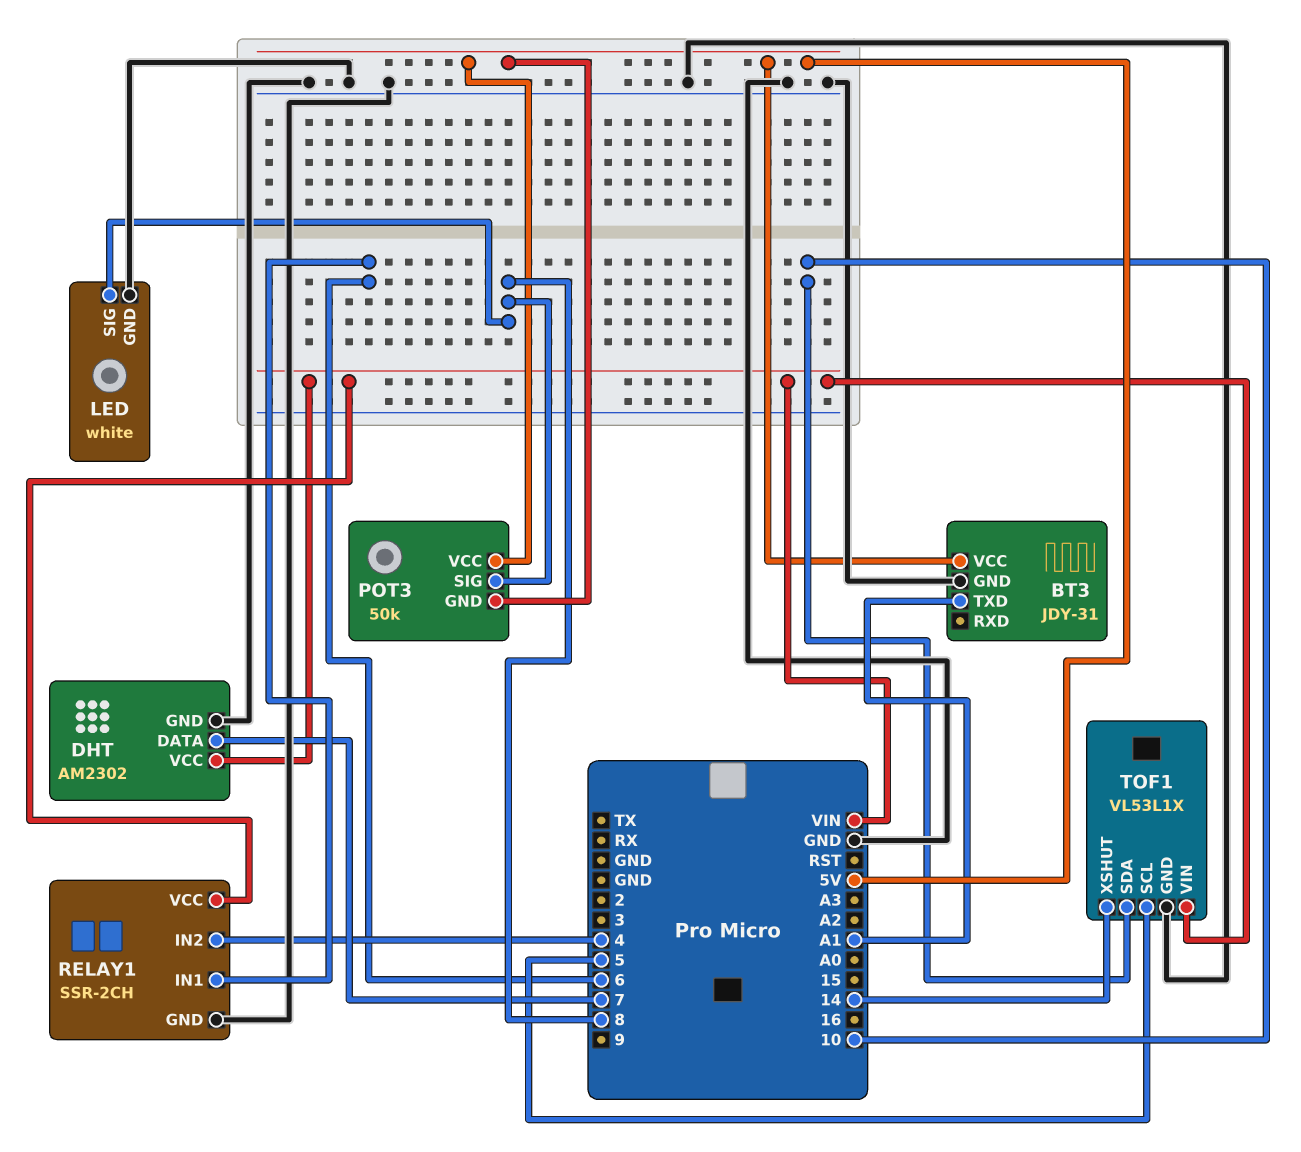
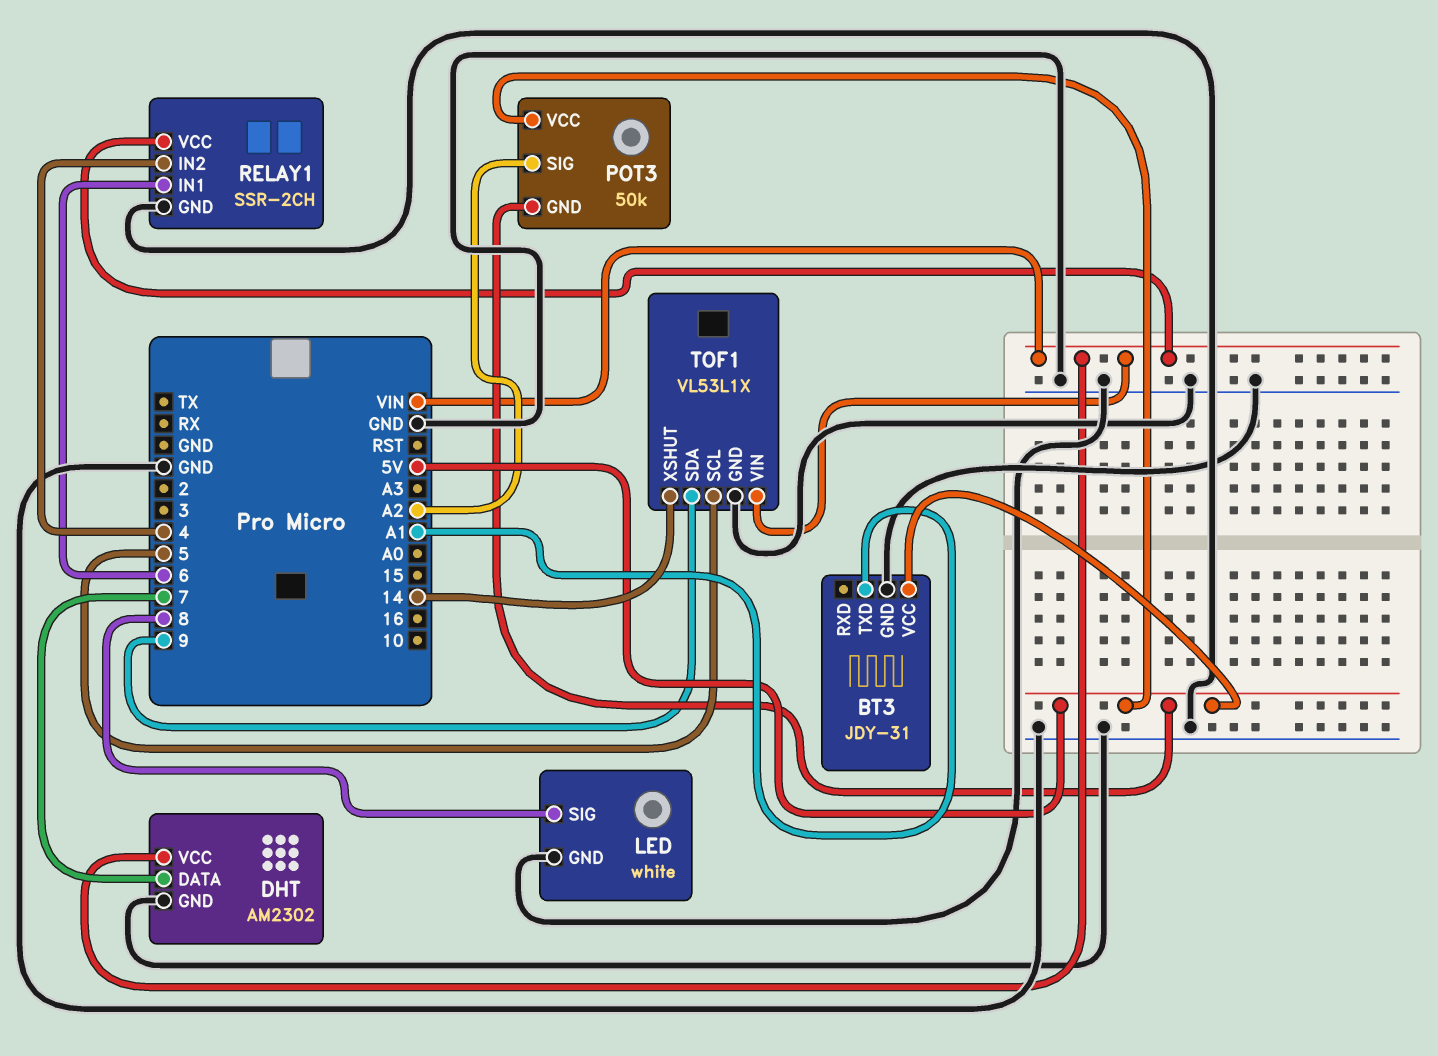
POT3 pin SIG: 8 -> A2
TOF1 pin SDA: 10 -> 9

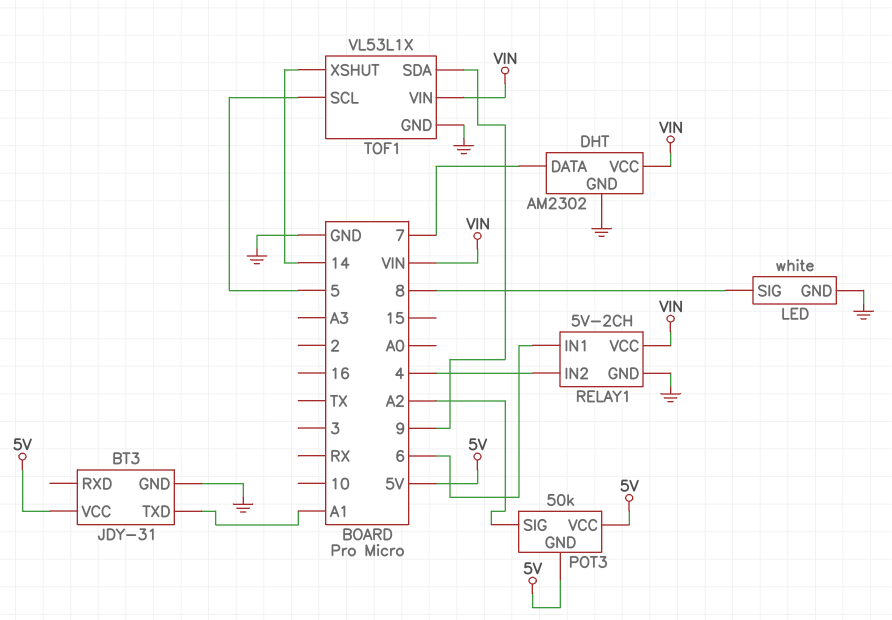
RELAY1: SSR-2CH -> 5V-2CH

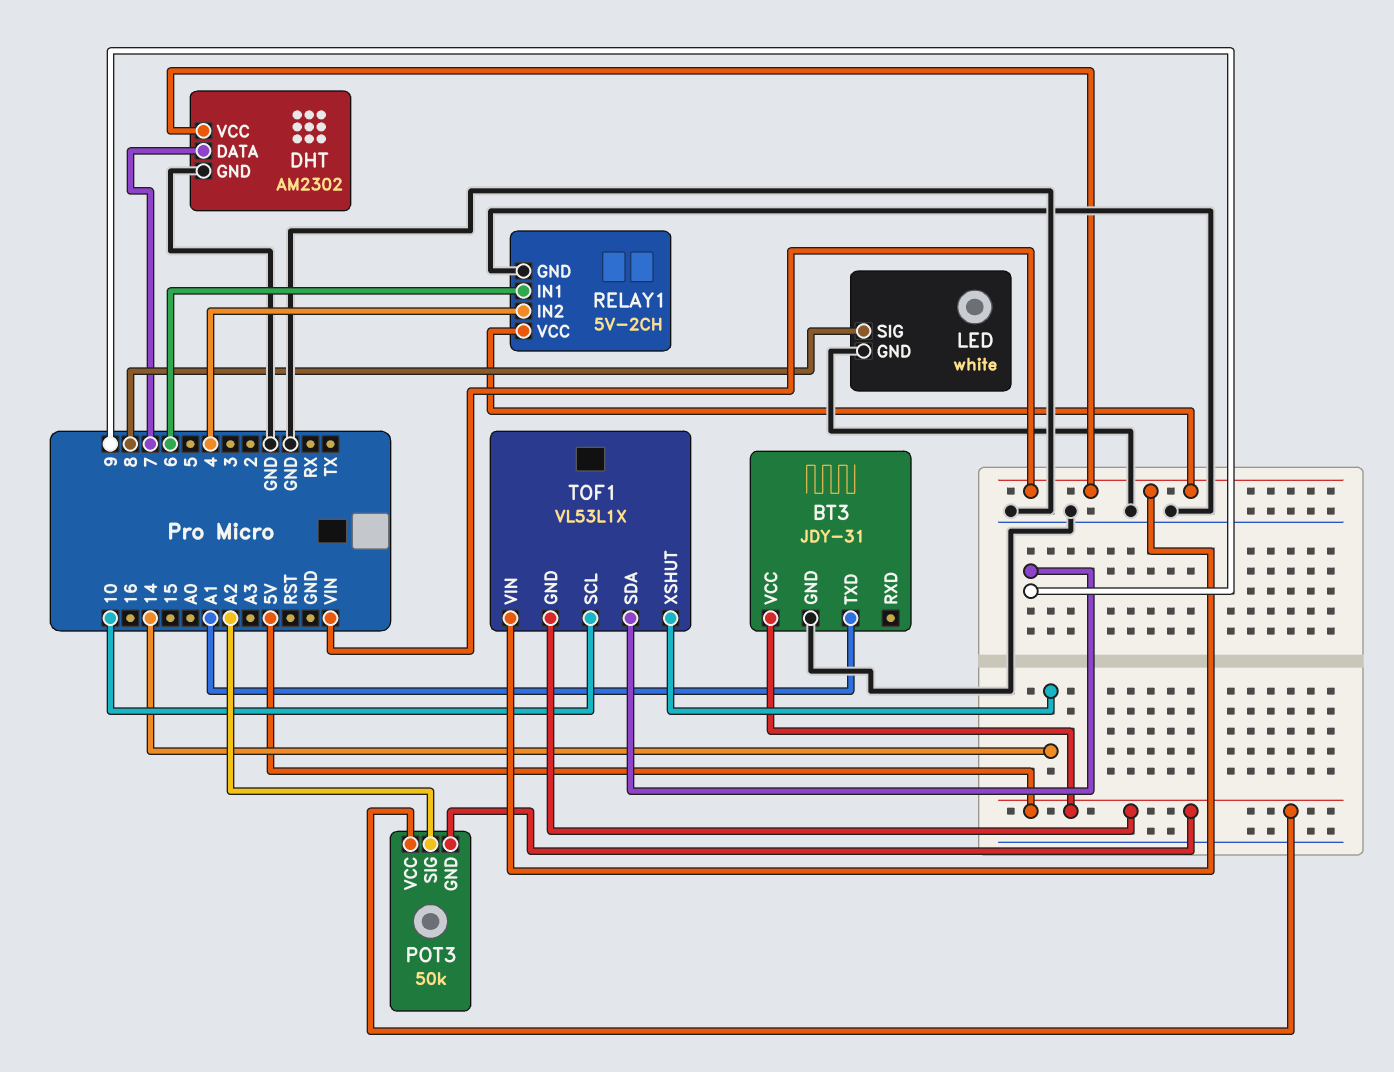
TOF1 pin GND: GND -> 5V
TOF1 pin SCL: 5 -> 10

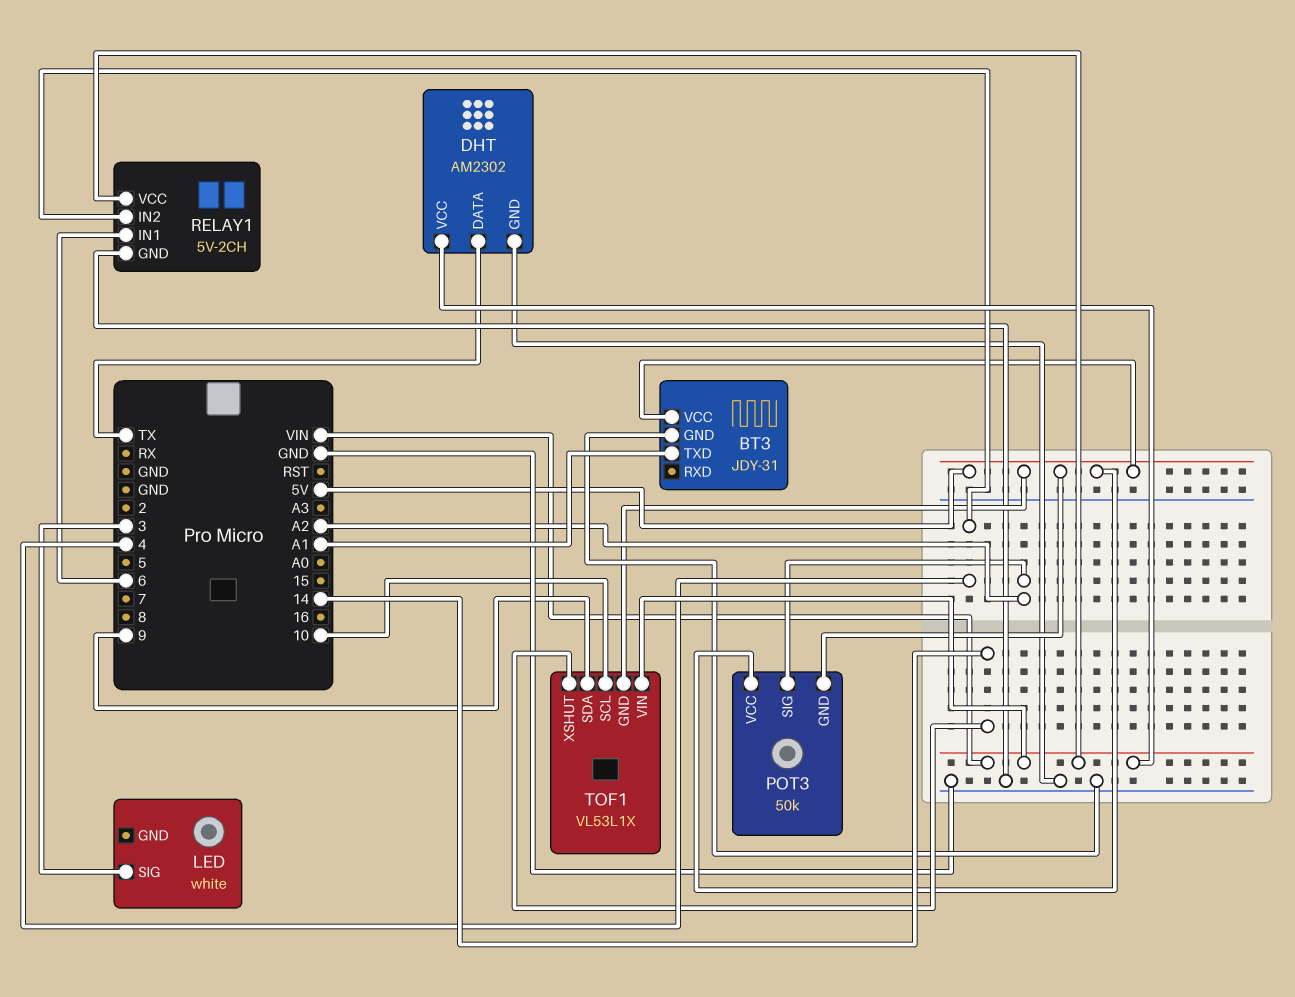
DHT pin DATA: 7 -> TX
LED pin GND: GND -> none
LED pin SIG: 8 -> 3

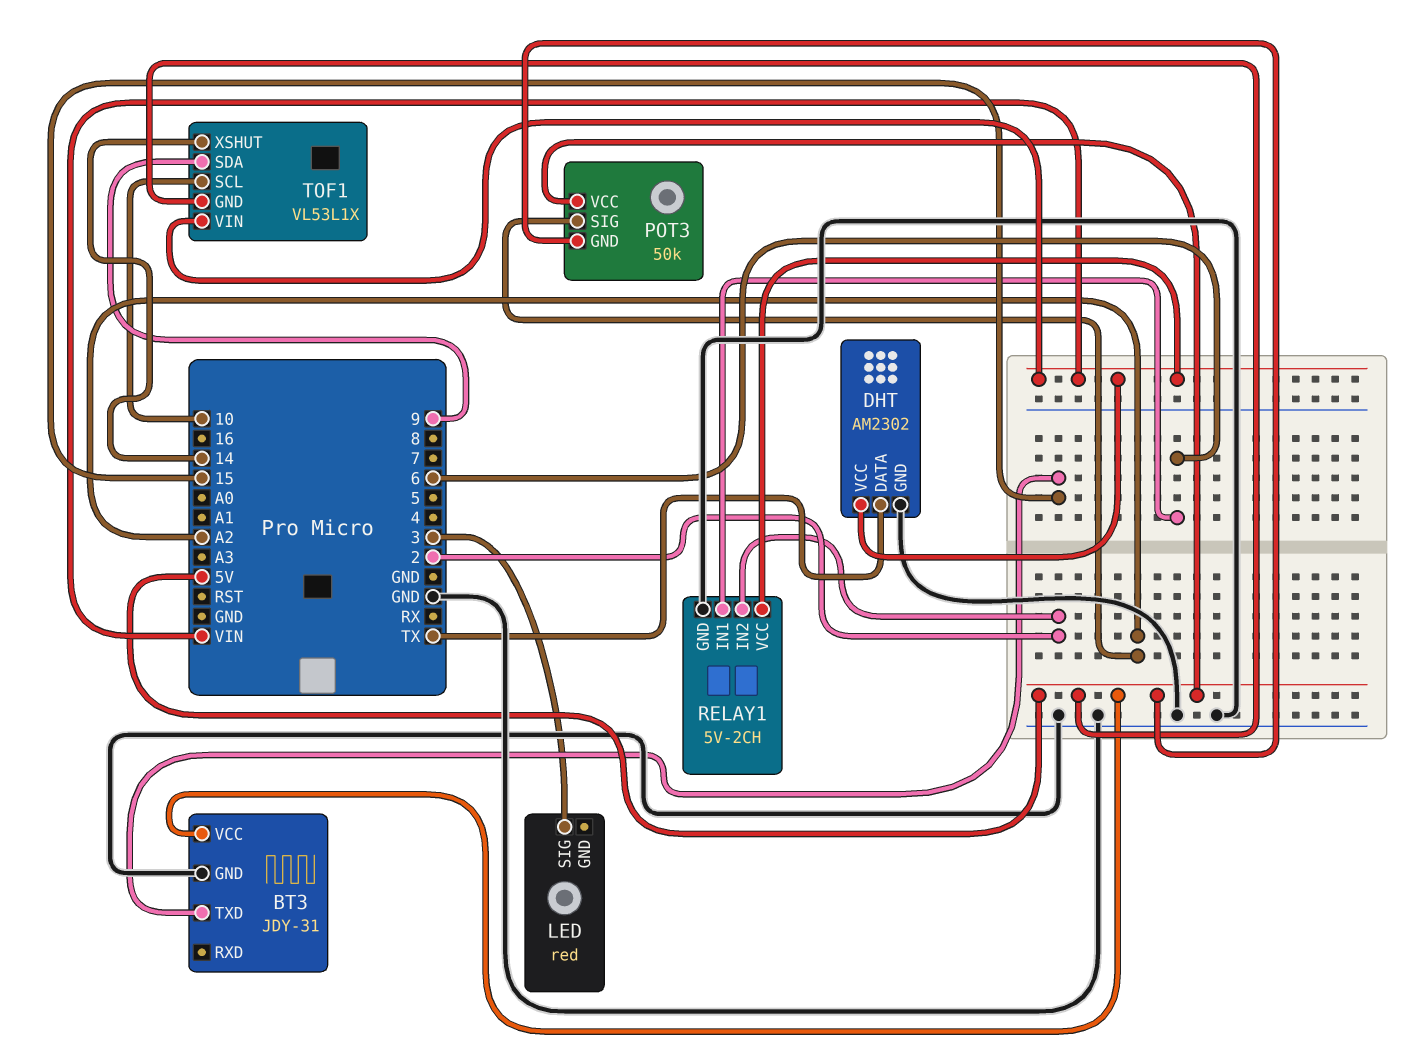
BT3 pin TXD: A1 -> 15
LED: white -> red
RELAY1 pin IN2: 4 -> 2

